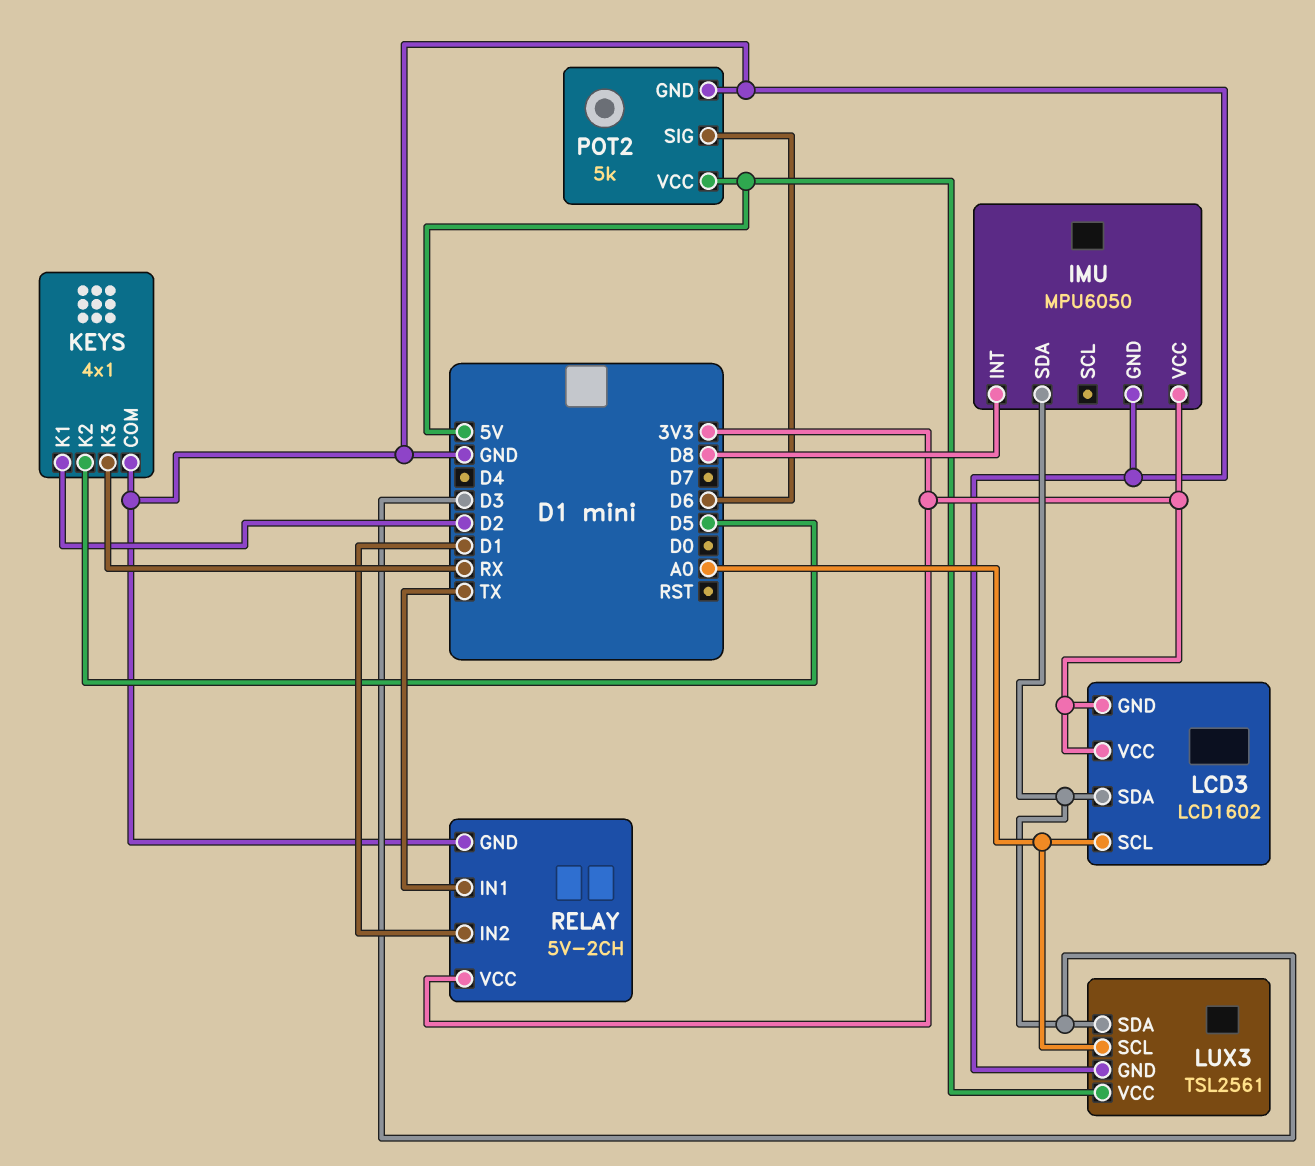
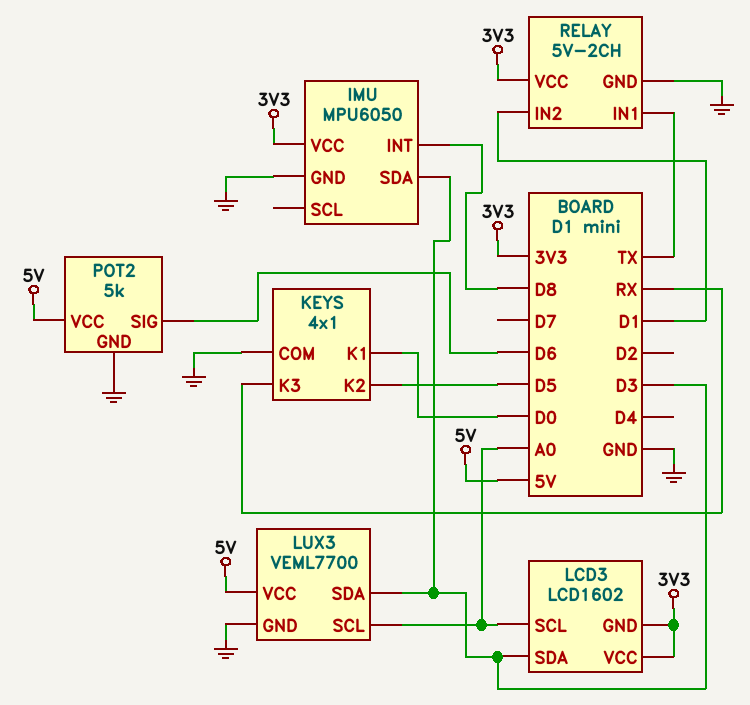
KEYS pin K1: D2 -> D0
LUX3: TSL2561 -> VEML7700

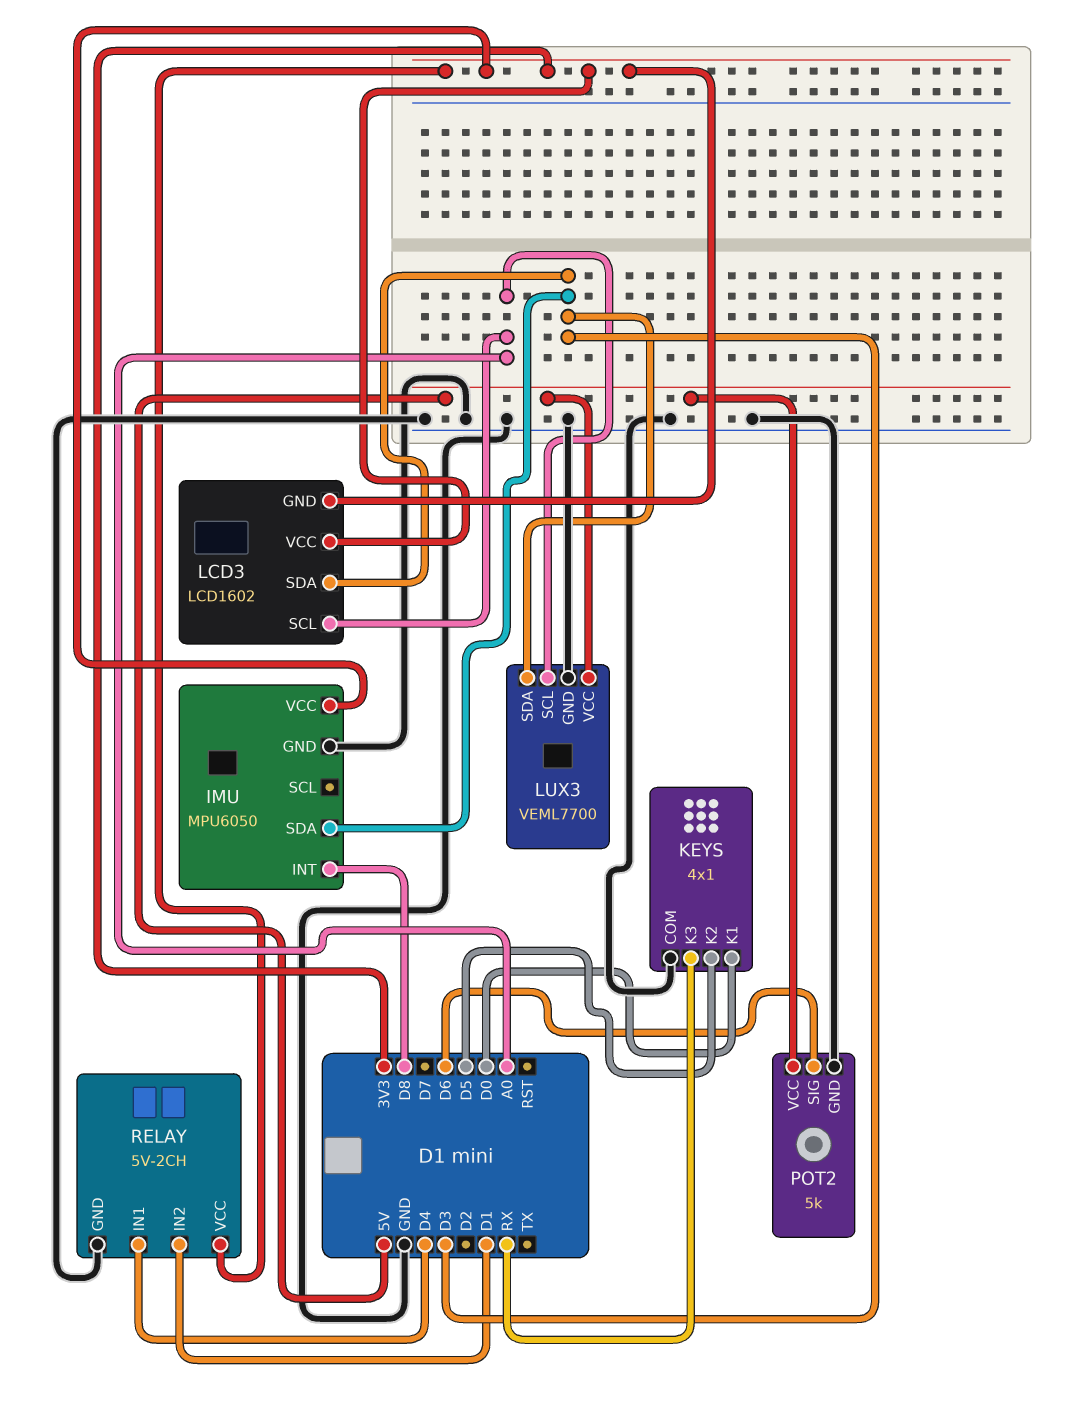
RELAY pin IN1: TX -> D4

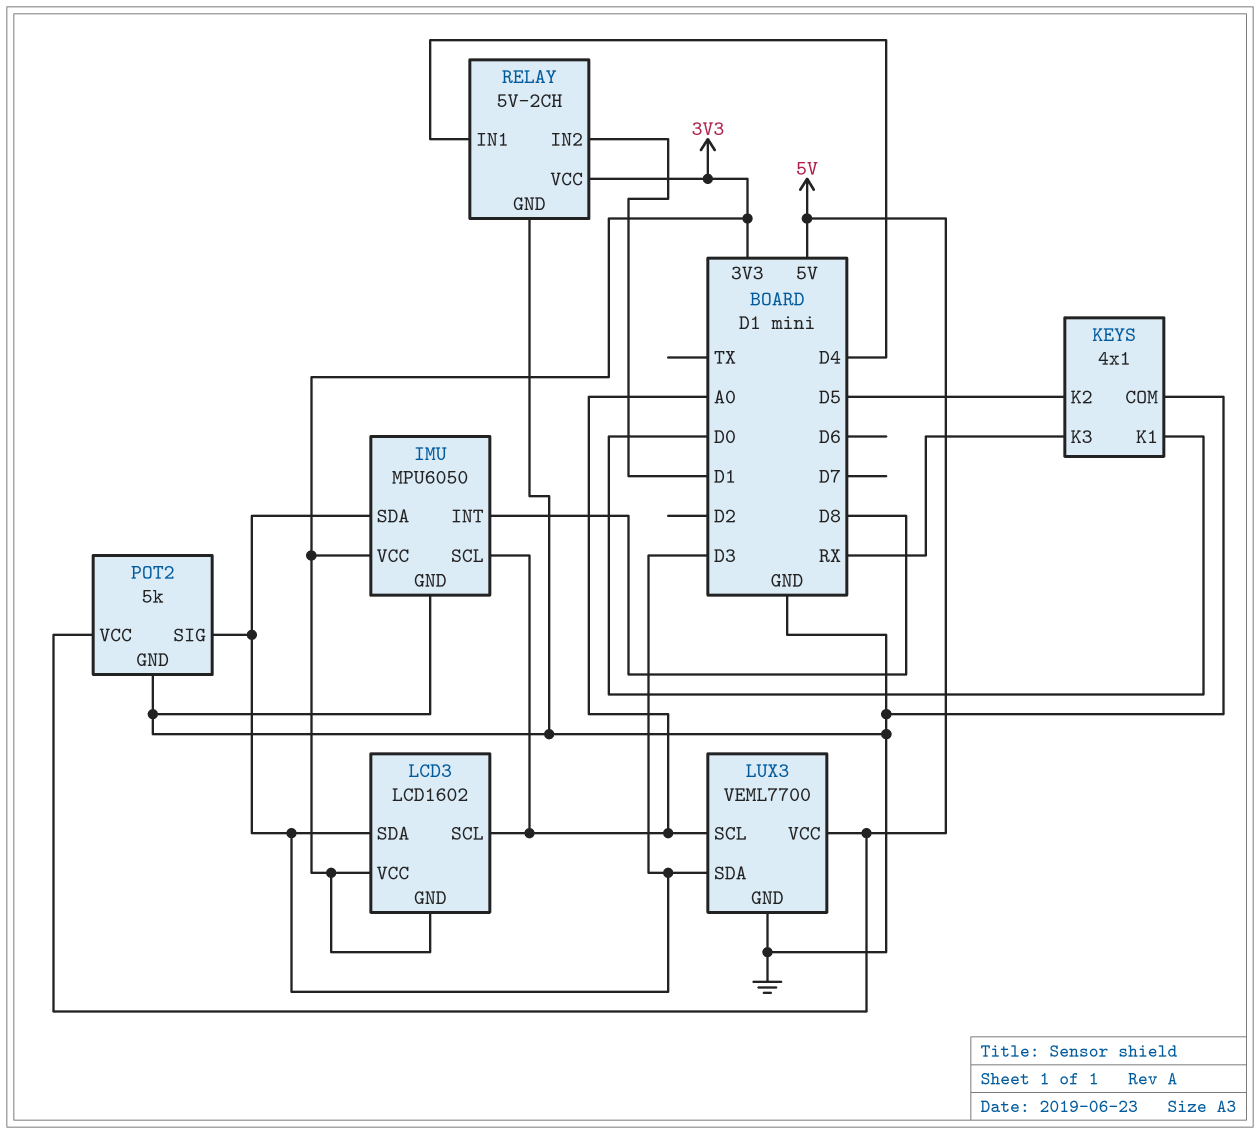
IMU pin SCL: none -> A0
POT2 pin SIG: D6 -> D3

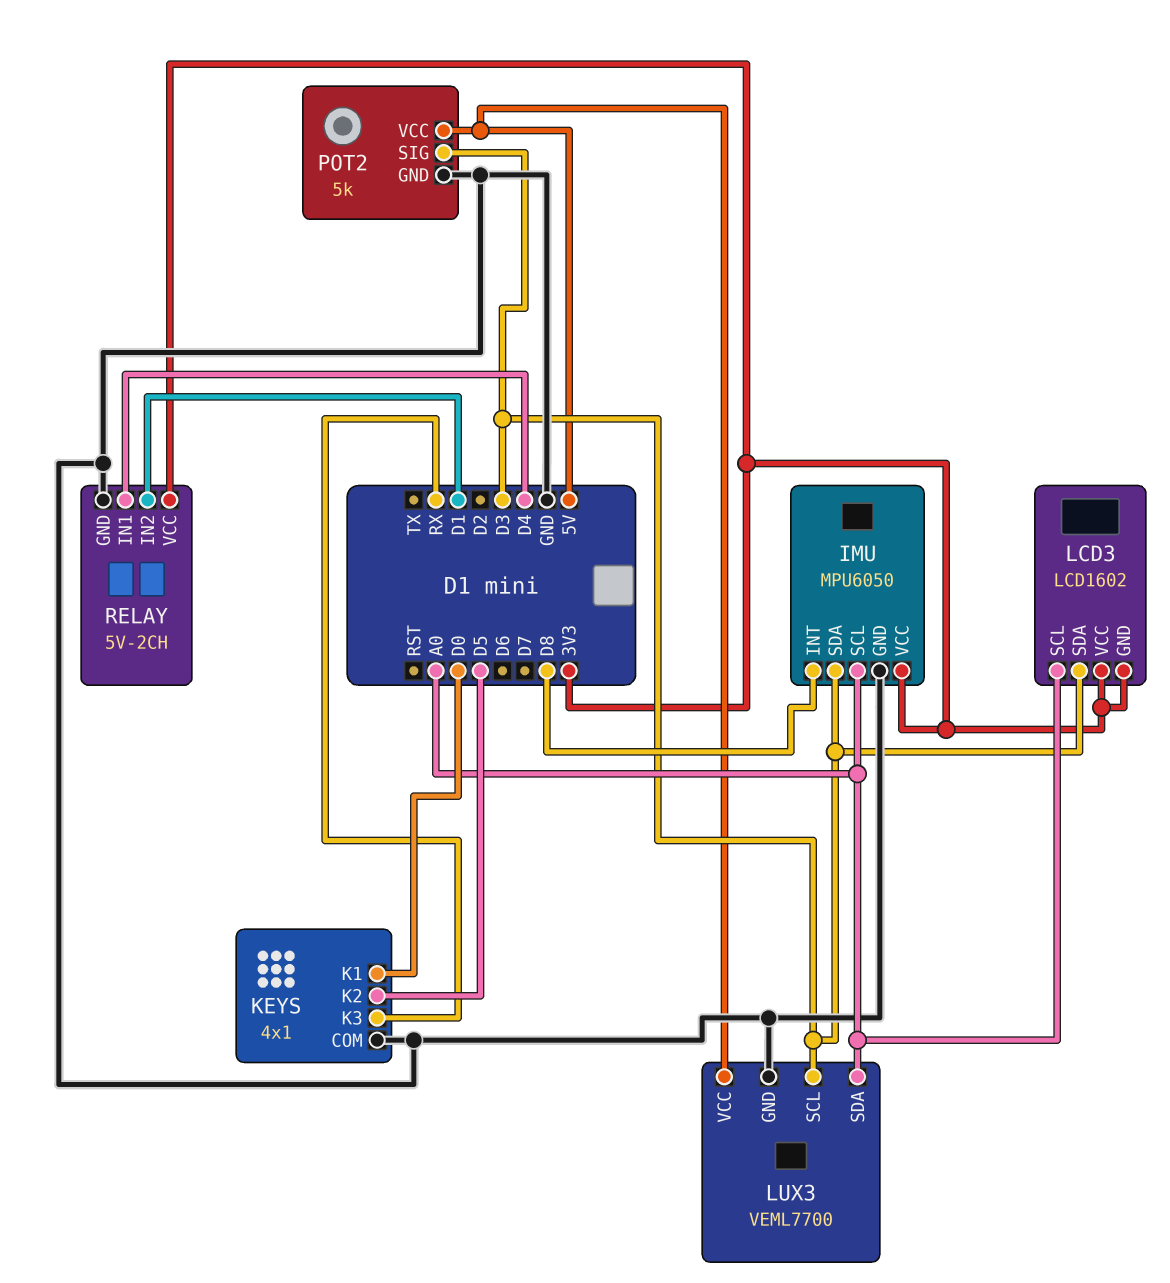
LUX3 pin SCL: A0 -> D3
LUX3 pin SDA: D3 -> A0

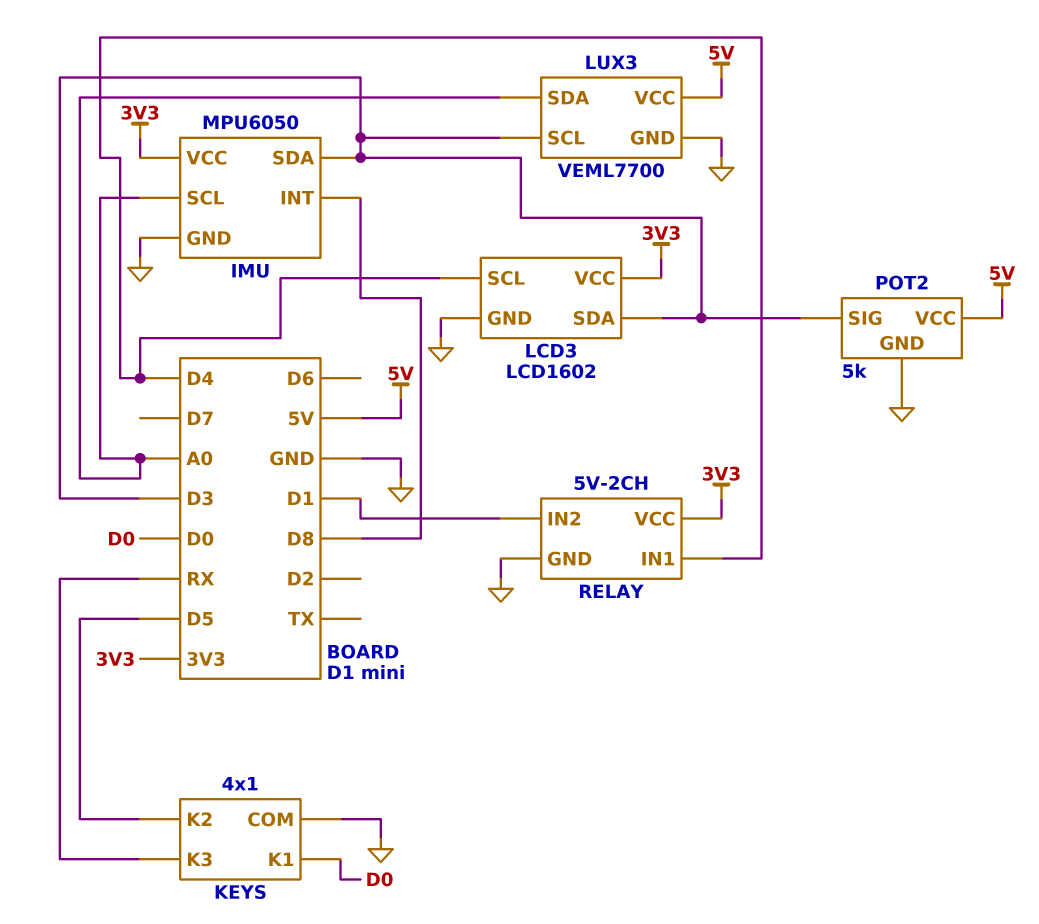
LCD3 pin GND: 3V3 -> GND
LCD3 pin SCL: A0 -> D4

